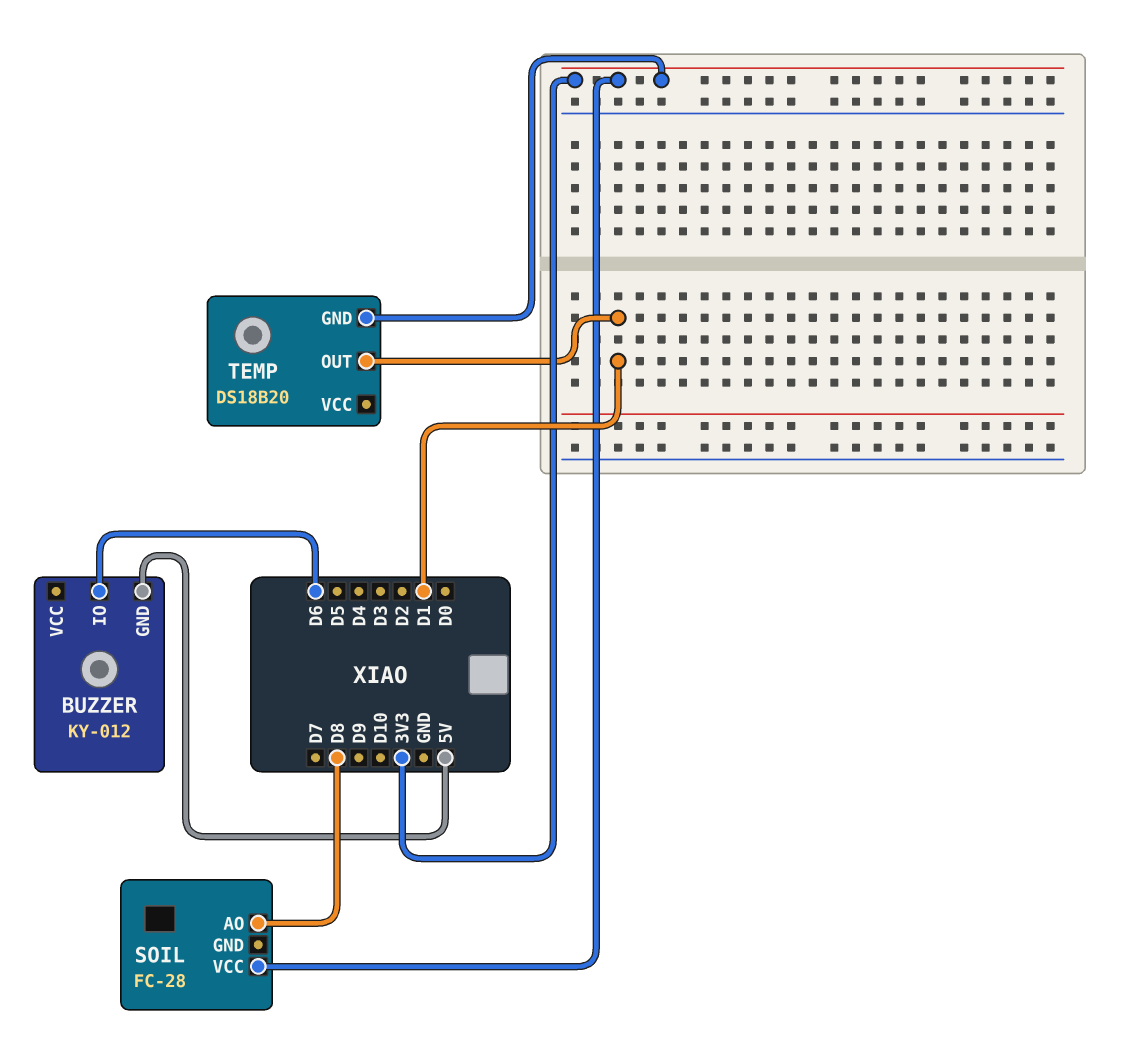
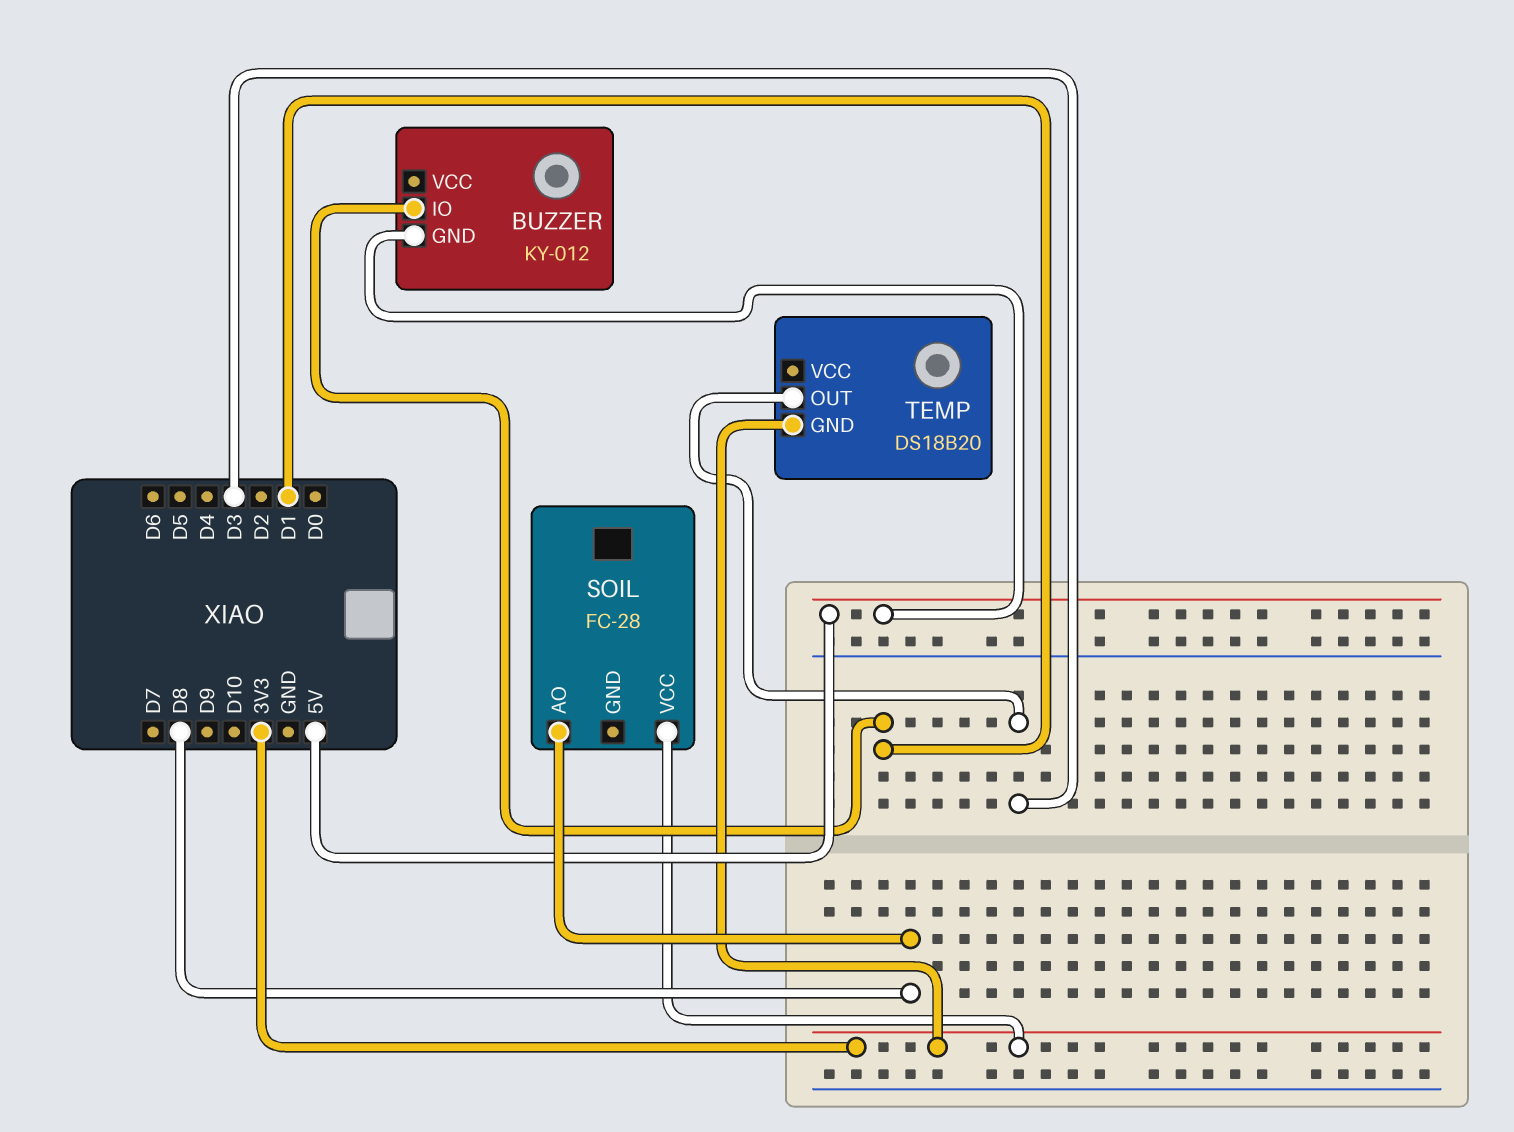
BUZZER pin IO: D6 -> D1
TEMP pin OUT: D1 -> D3

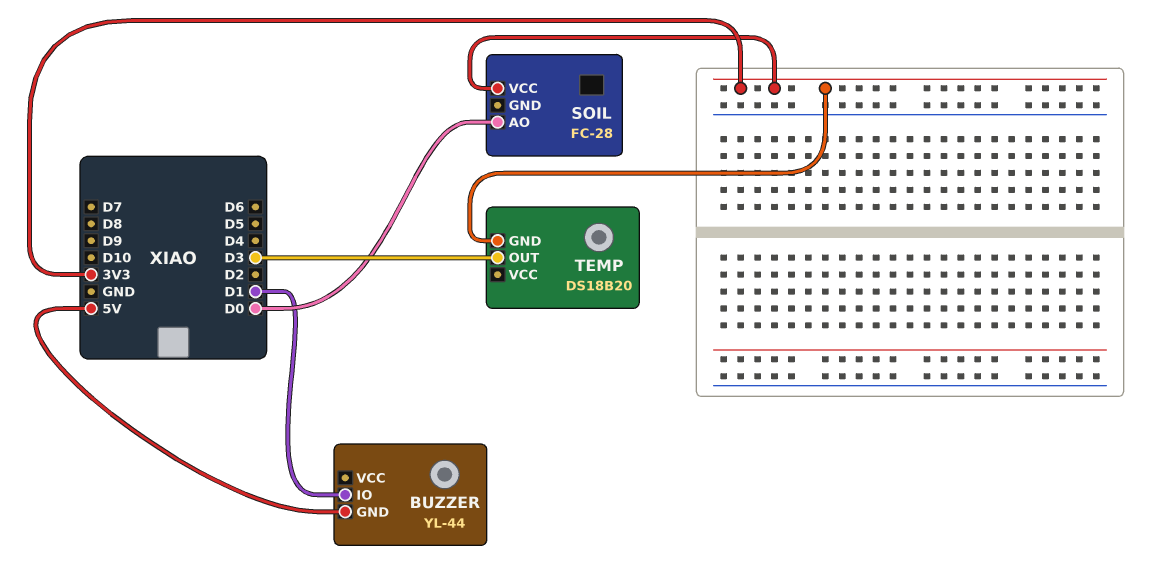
BUZZER: KY-012 -> YL-44
SOIL pin AO: D8 -> D0

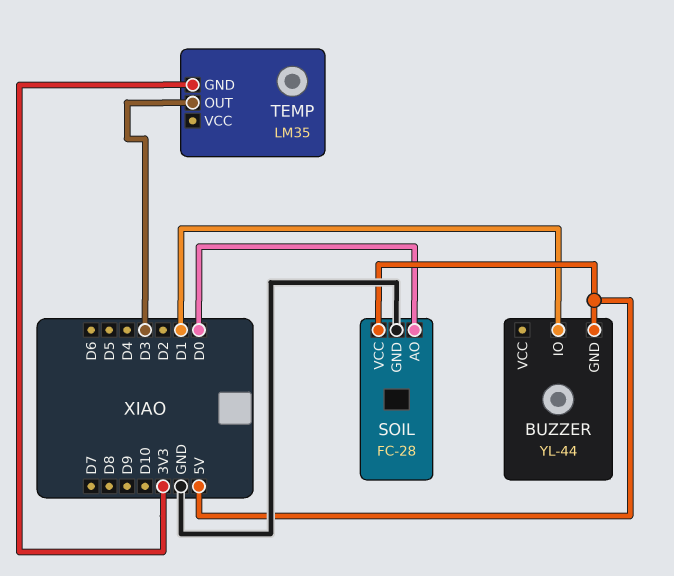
SOIL pin GND: none -> GND
SOIL pin VCC: 3V3 -> 5V
TEMP: DS18B20 -> LM35

